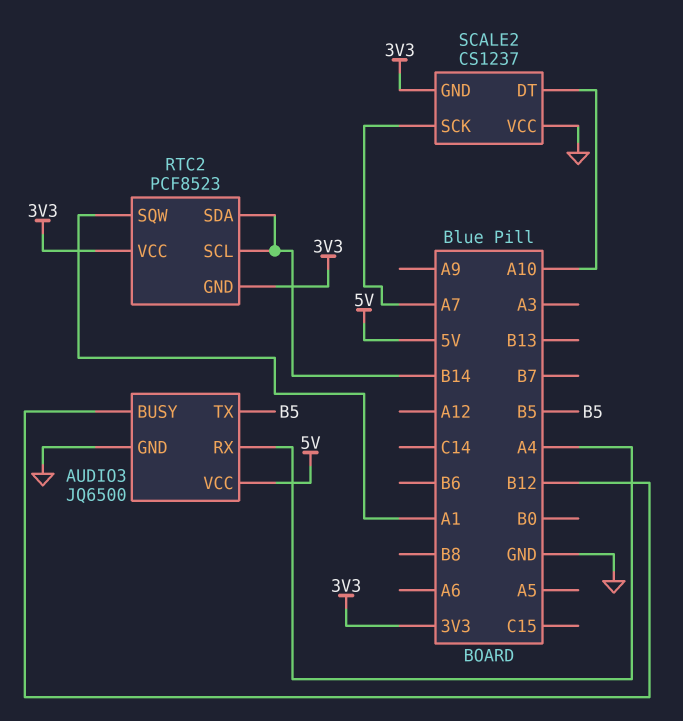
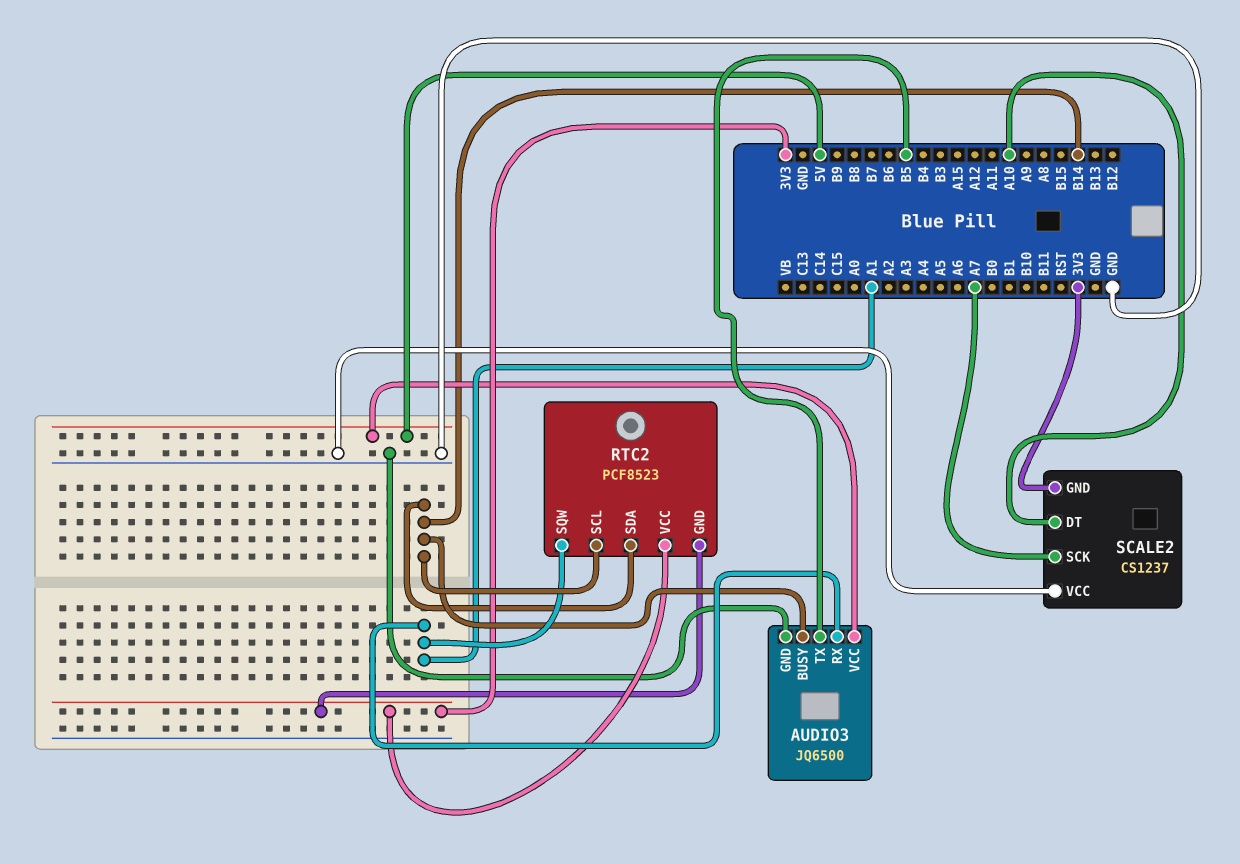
AUDIO3 pin BUSY: B12 -> B14
AUDIO3 pin RX: A4 -> A1

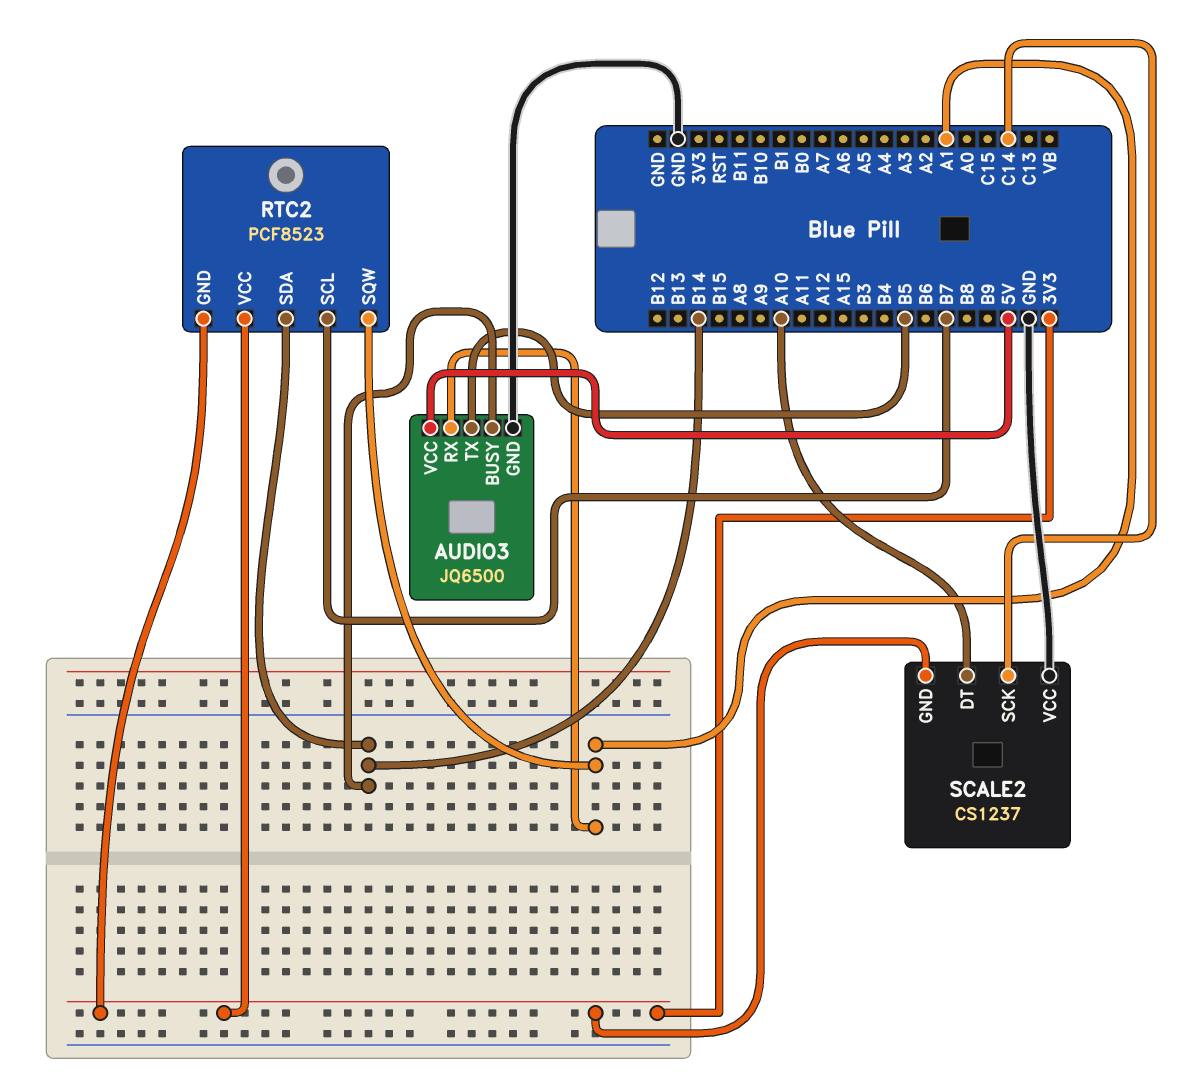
RTC2 pin SCL: B14 -> B7
SCALE2 pin SCK: A7 -> C14

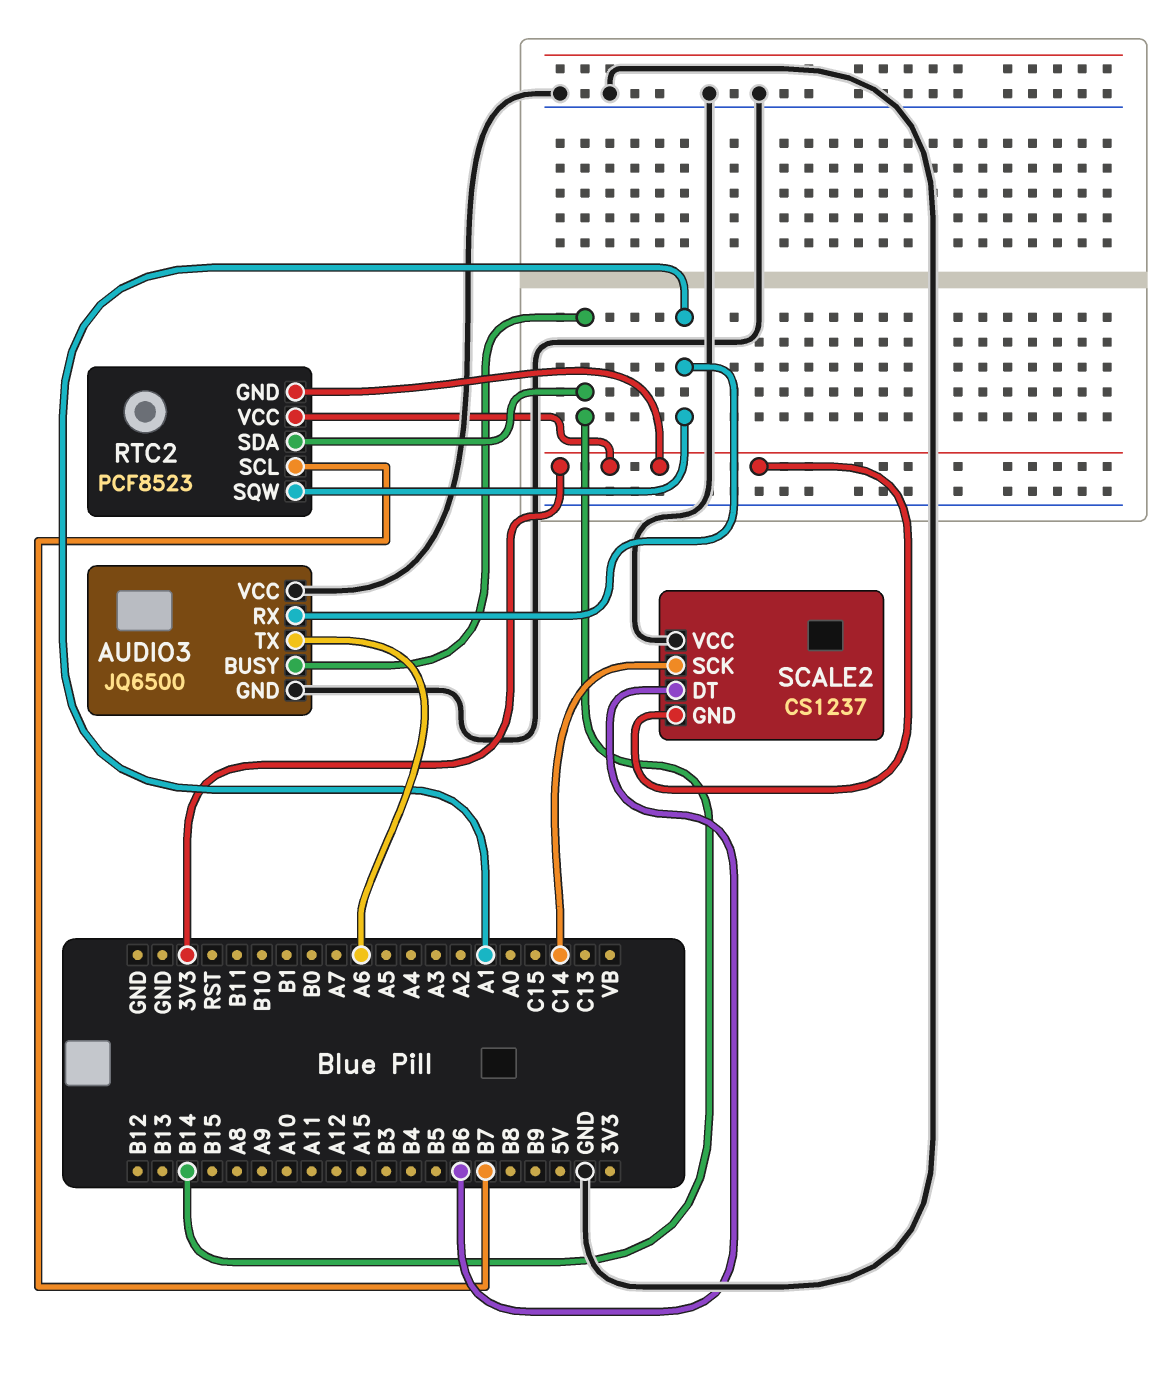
AUDIO3 pin TX: B5 -> A6
AUDIO3 pin VCC: 5V -> GND
SCALE2 pin DT: A10 -> B6

